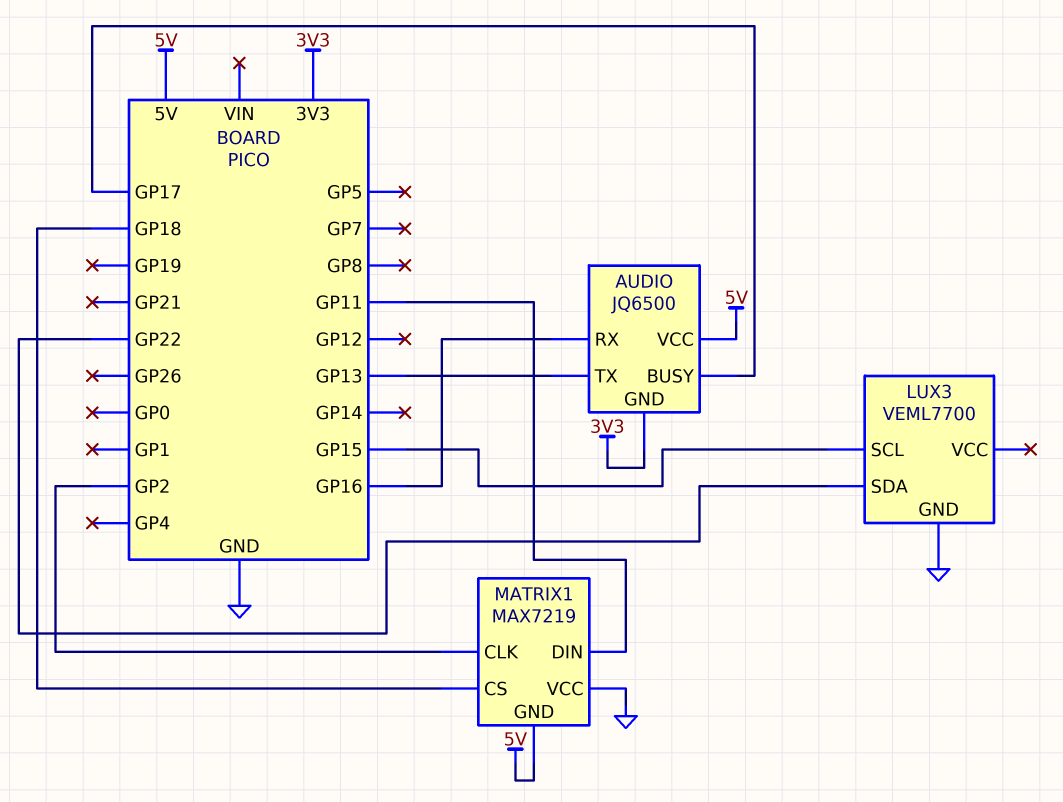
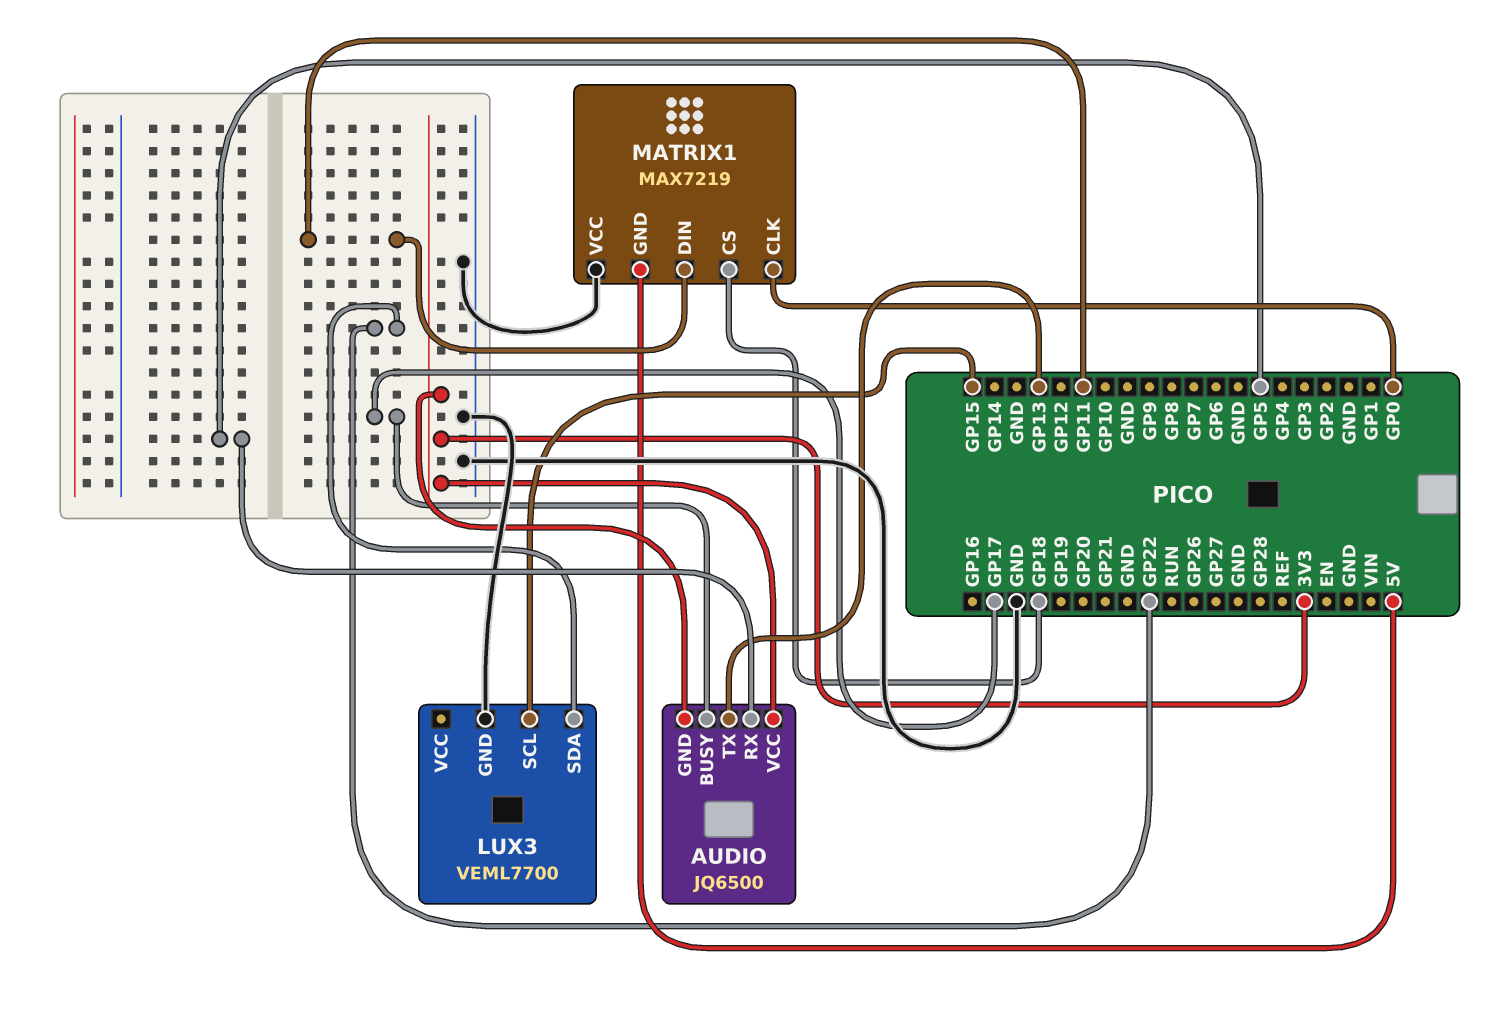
AUDIO pin RX: GP16 -> GP5
AUDIO pin VCC: 5V -> 3V3
MATRIX1 pin CLK: GP2 -> GP0

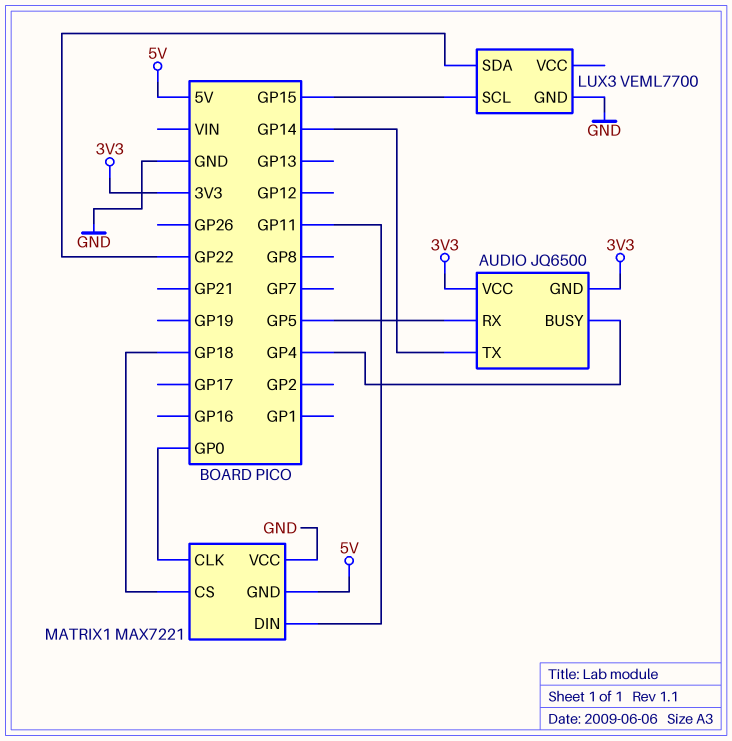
AUDIO pin BUSY: GP17 -> GP4
AUDIO pin TX: GP13 -> GP14
MATRIX1: MAX7219 -> MAX7221

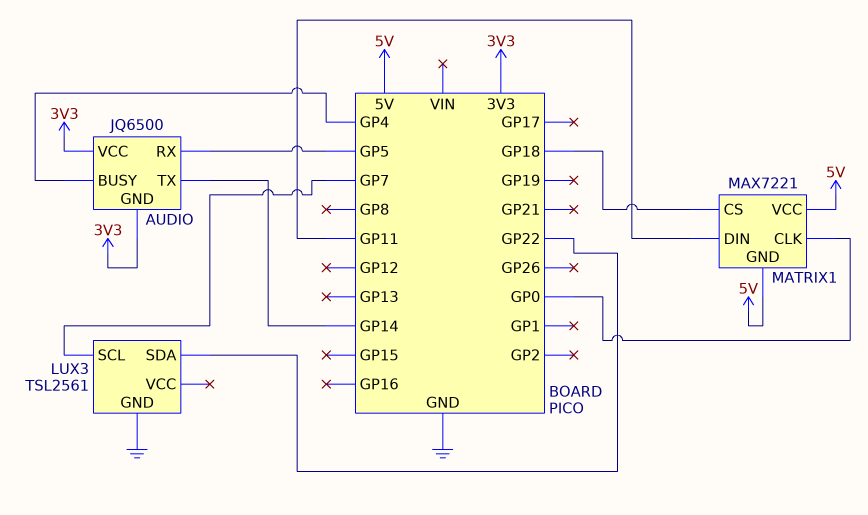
LUX3: VEML7700 -> TSL2561
LUX3 pin SCL: GP15 -> GP7
MATRIX1 pin VCC: GND -> 5V

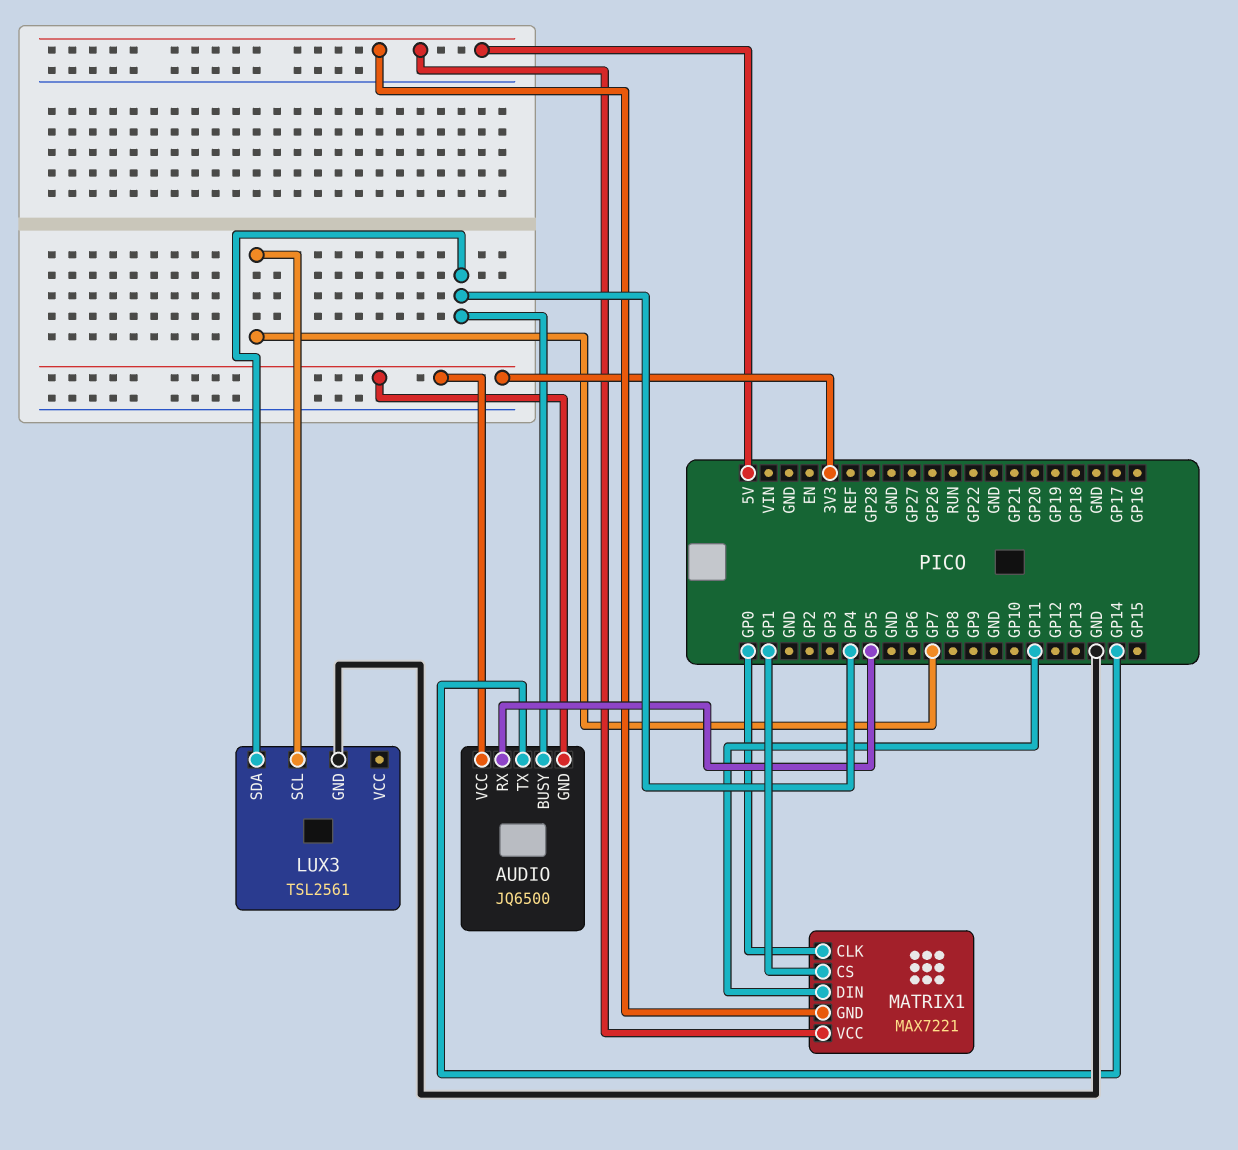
LUX3 pin SDA: GP22 -> GP4
MATRIX1 pin CS: GP18 -> GP1

